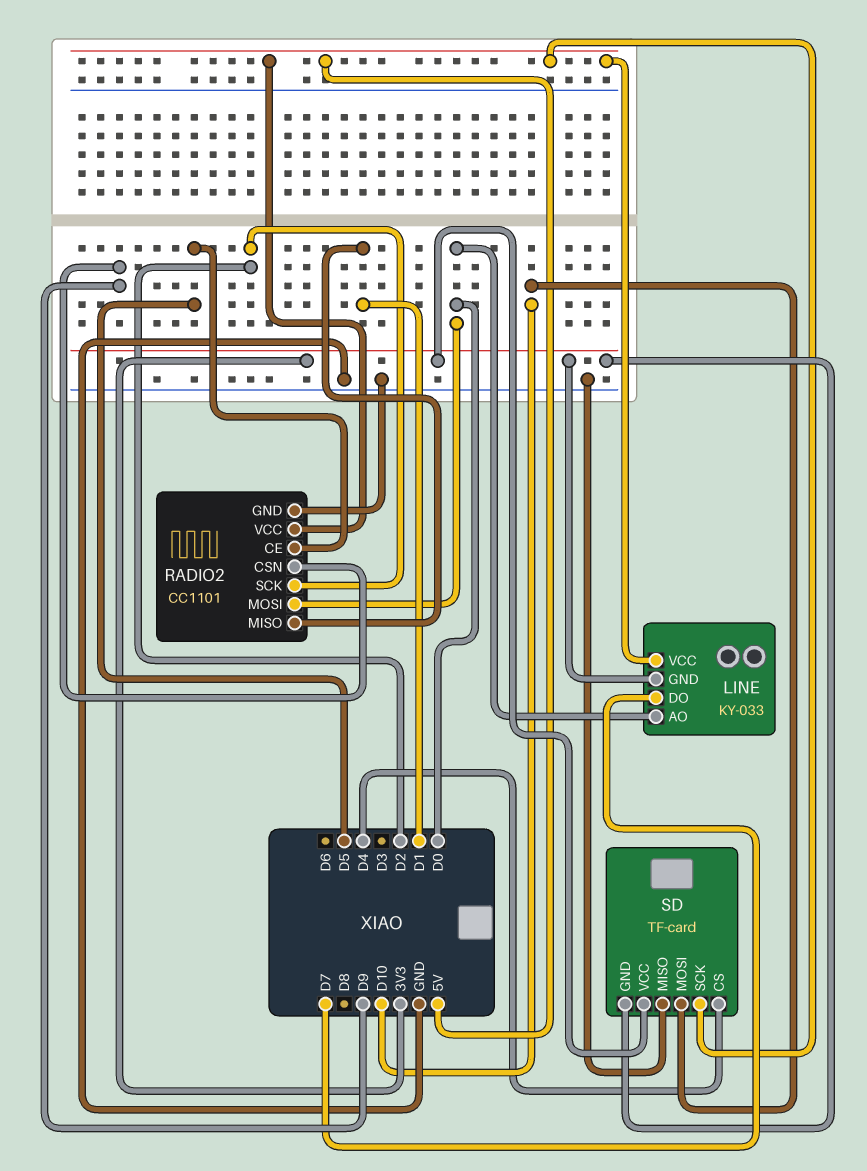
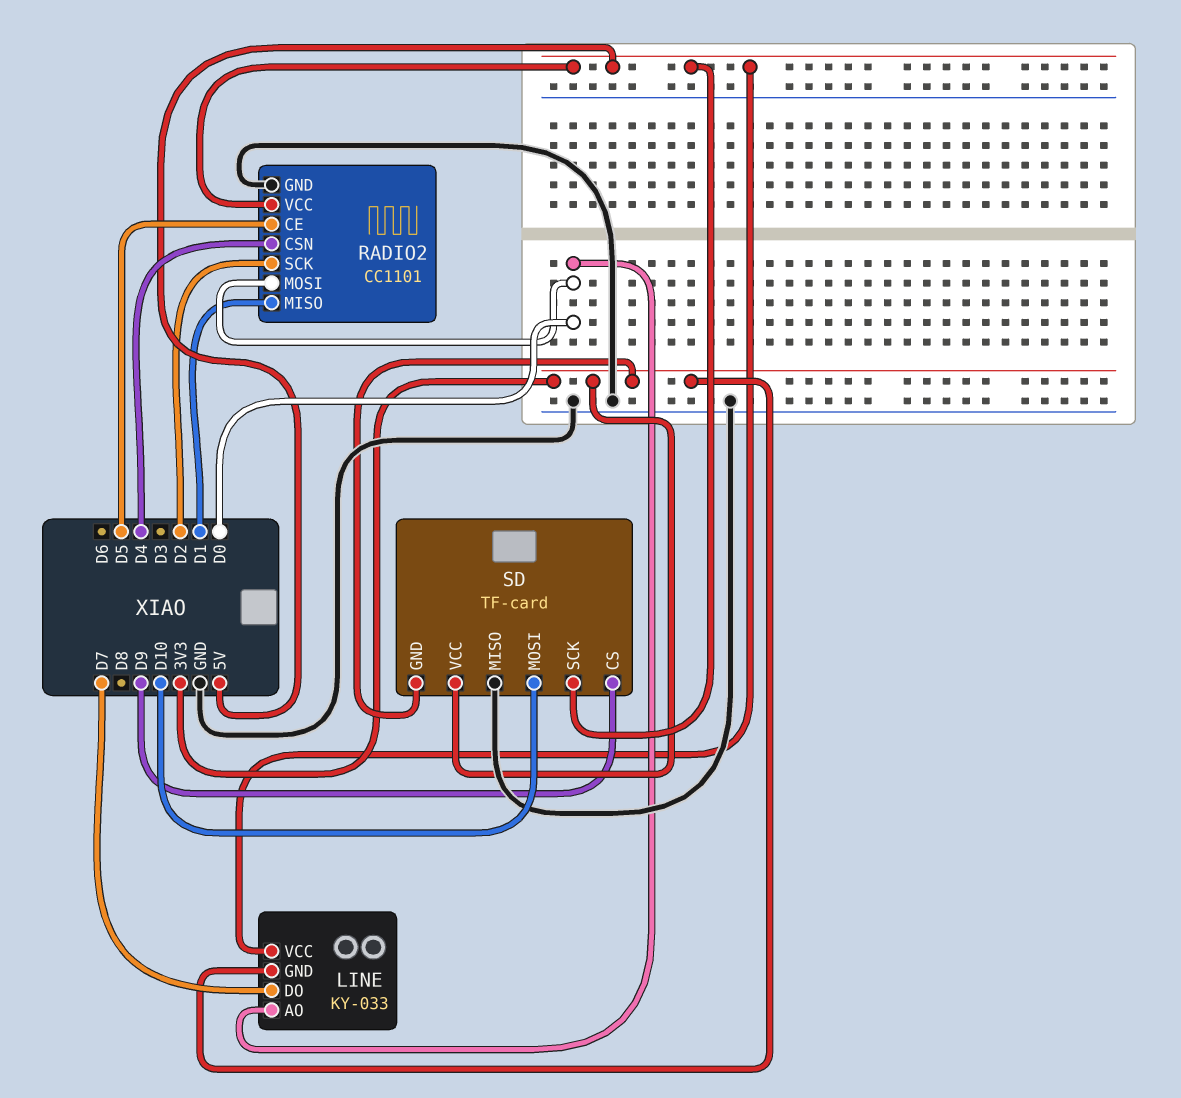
RADIO2 pin CSN: D9 -> D4
SD pin CS: D4 -> D9

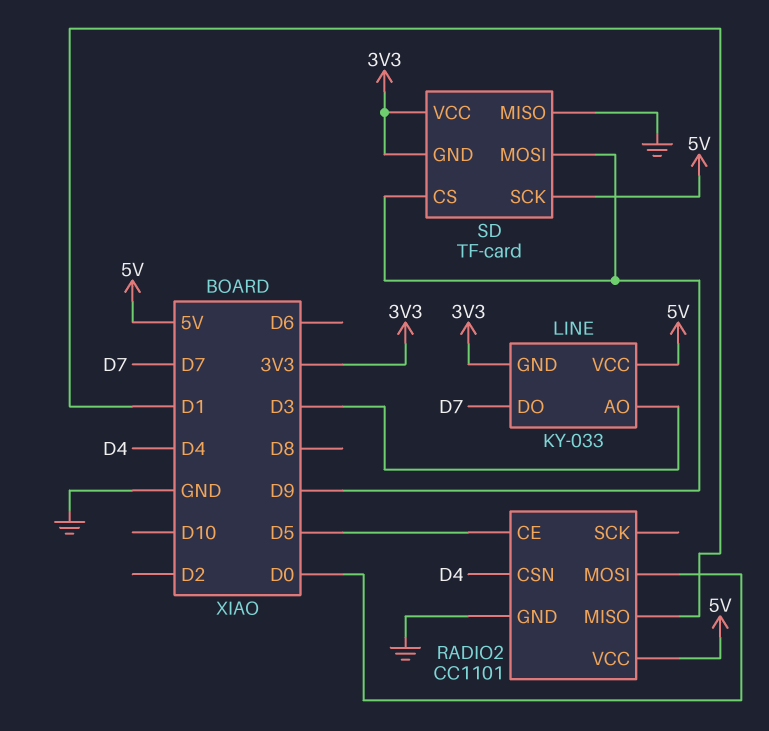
LINE pin AO: D0 -> D3
RADIO2 pin SCK: D2 -> none
SD pin MOSI: D10 -> D9

